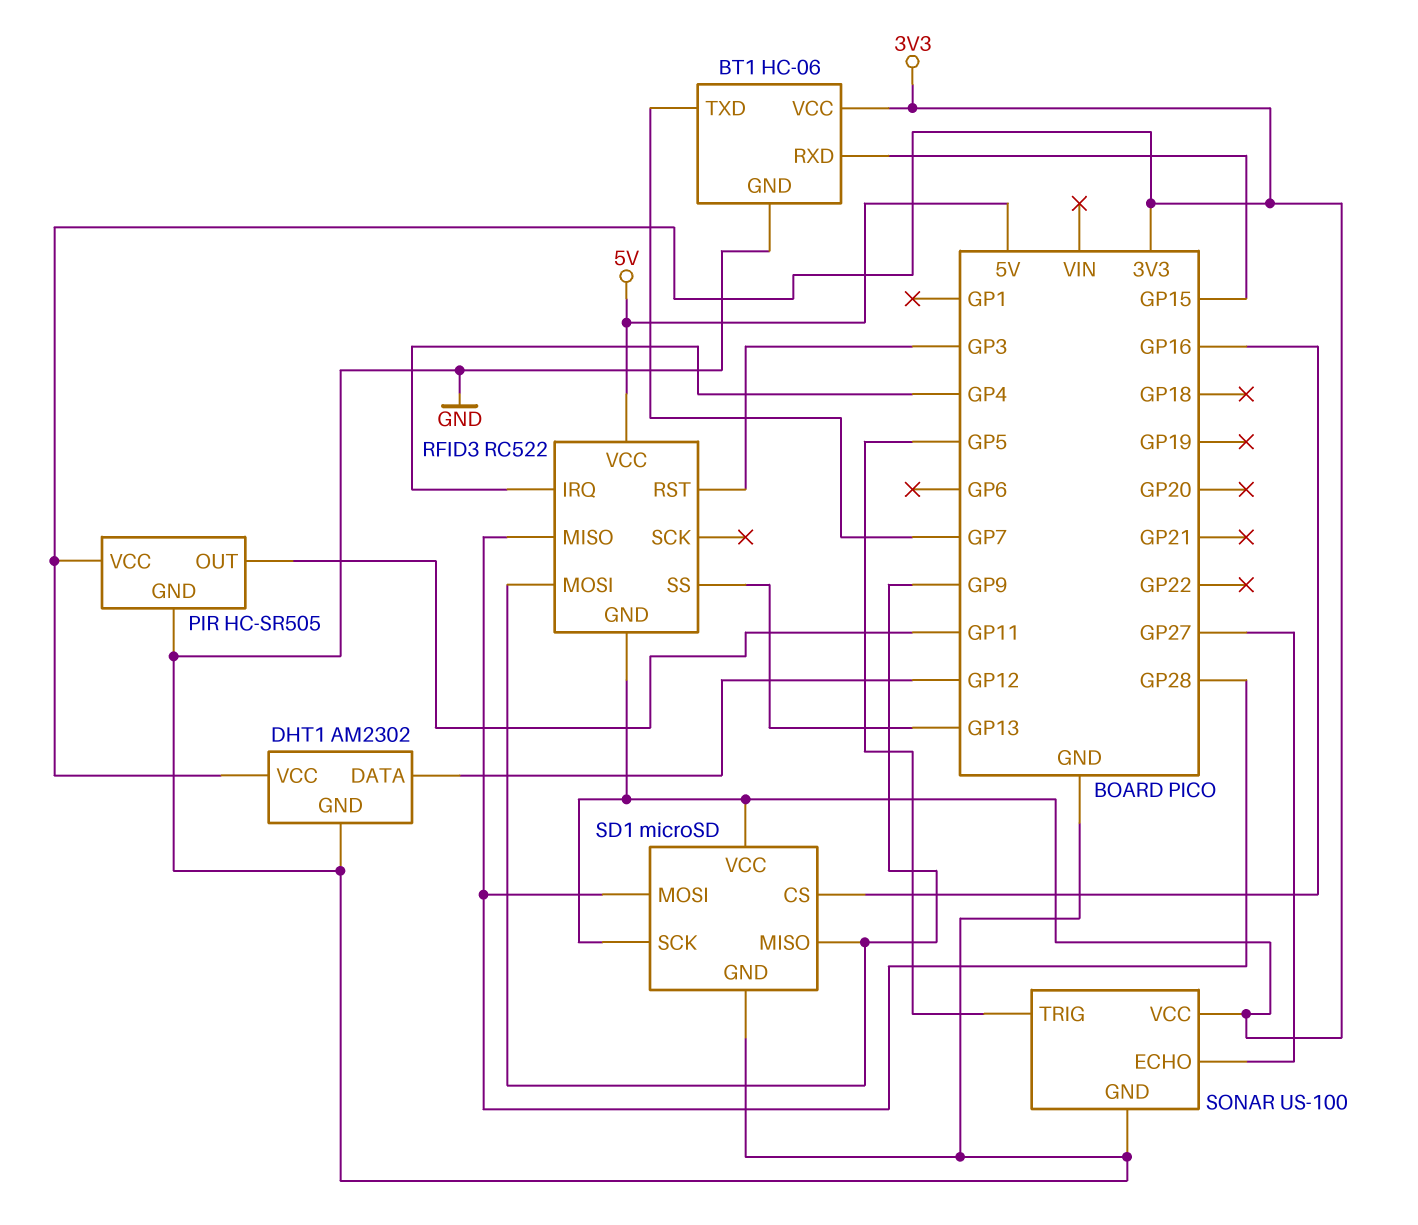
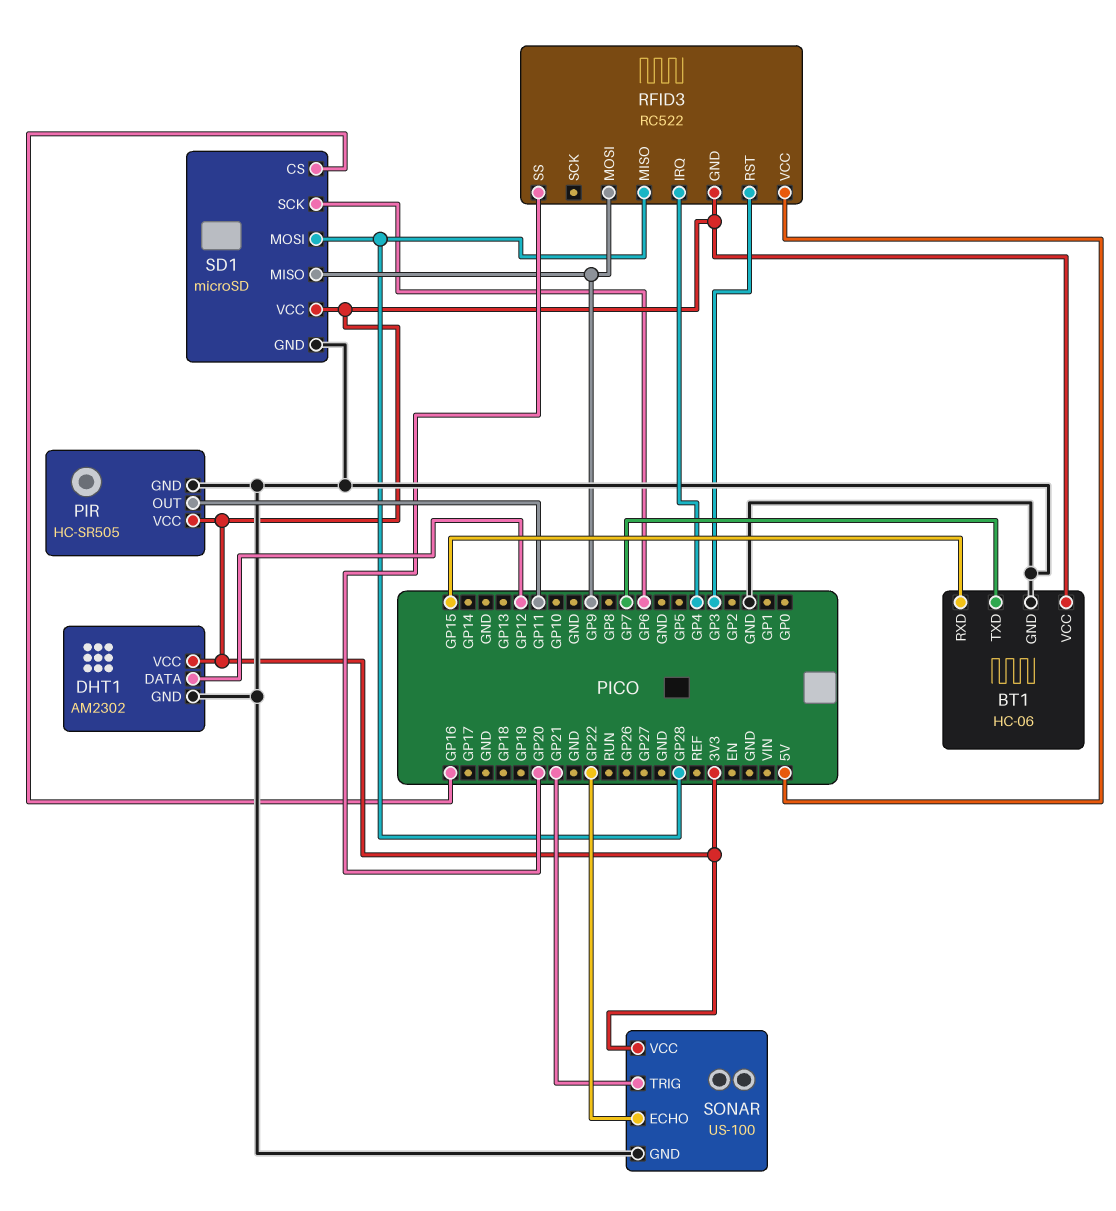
RFID3 pin SS: GP13 -> GP20
SD1 pin SCK: 3V3 -> GP6
SONAR pin ECHO: GP27 -> GP22
SONAR pin TRIG: GP5 -> GP21

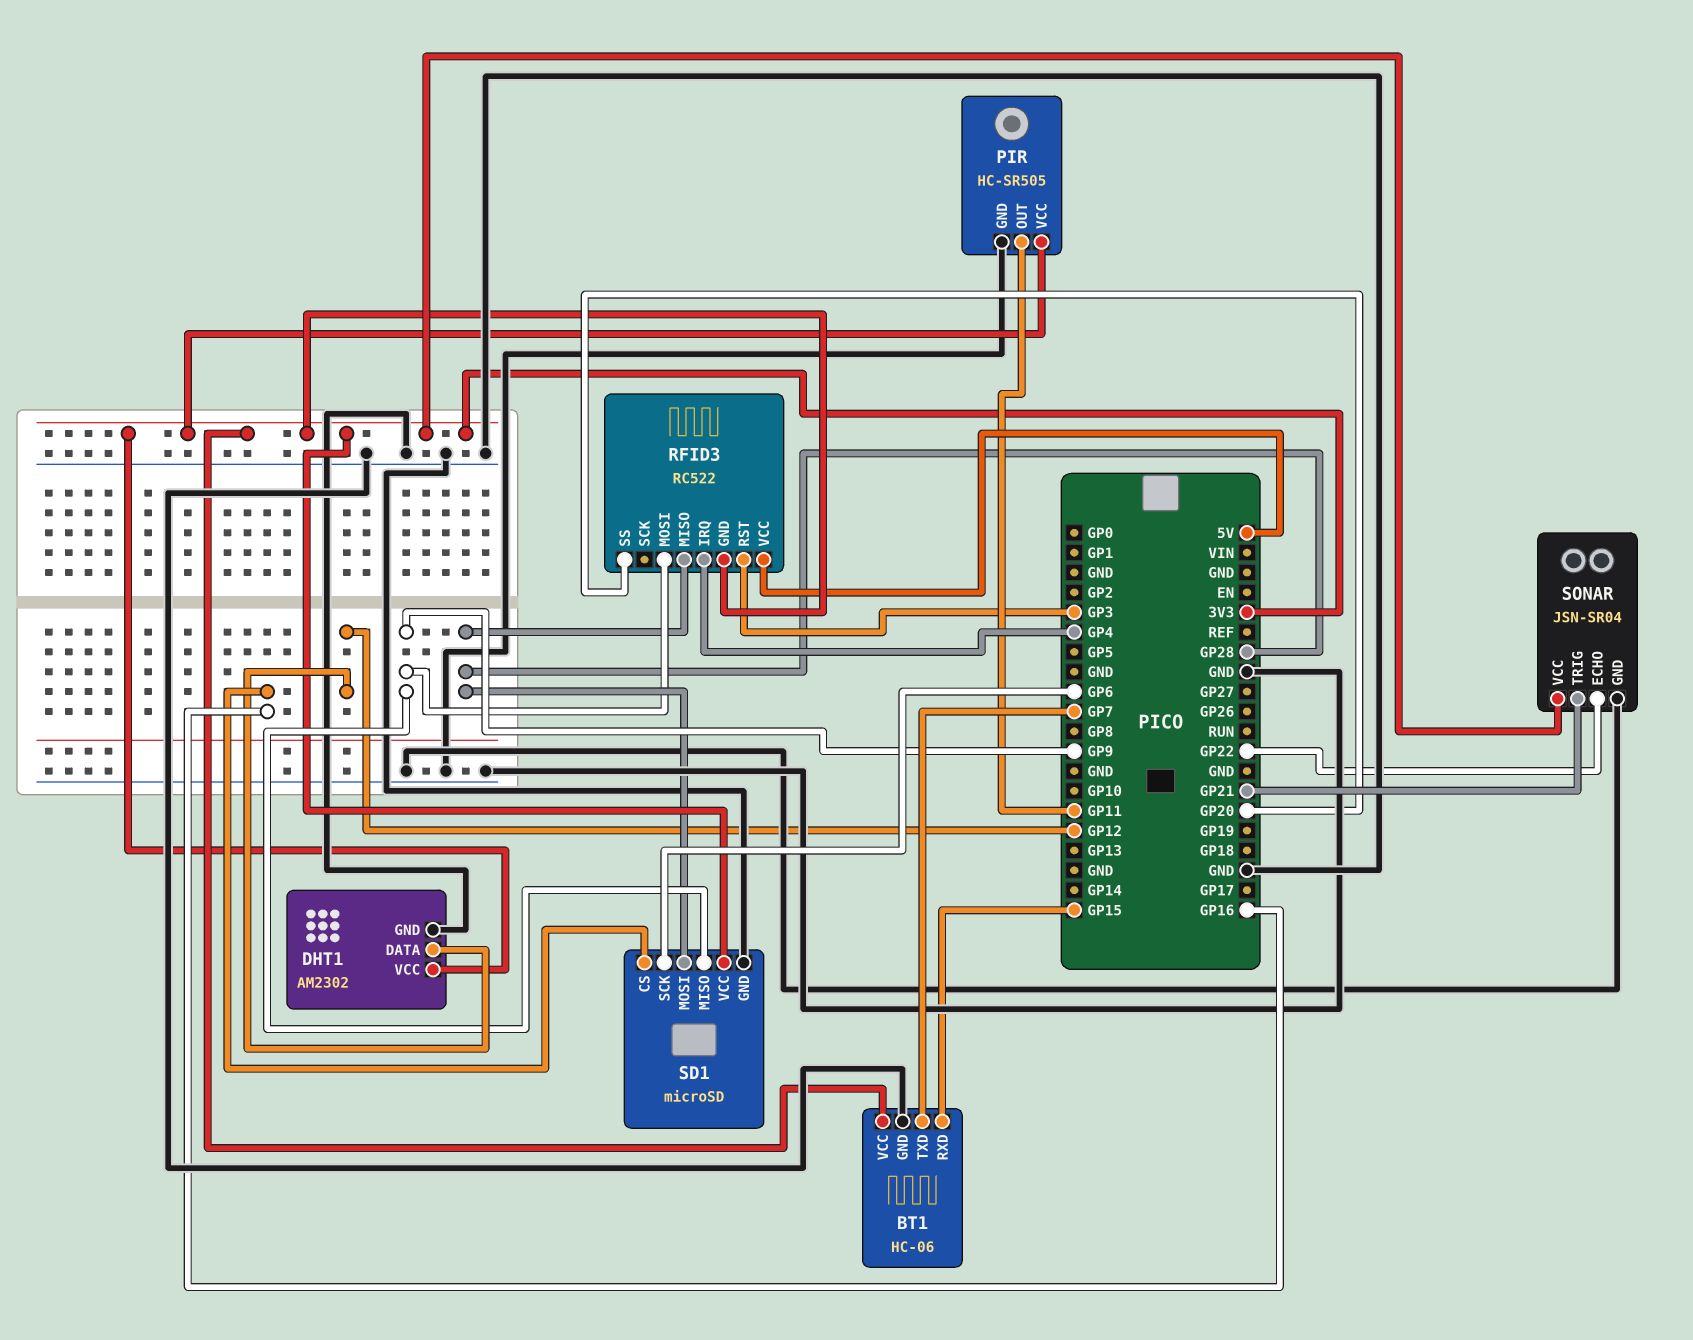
SONAR: US-100 -> JSN-SR04

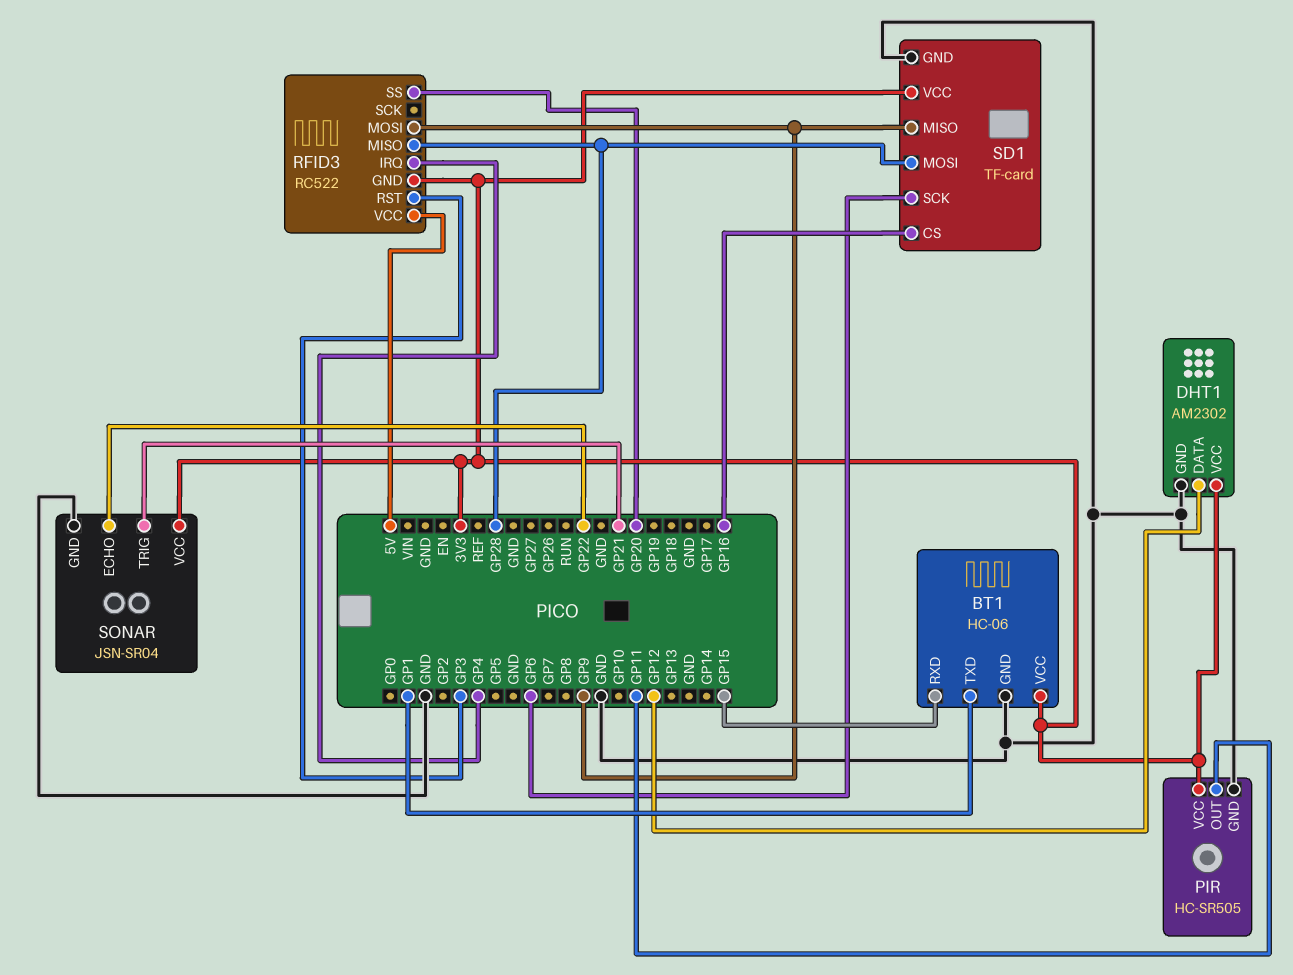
BT1 pin TXD: GP7 -> GP1
SD1: microSD -> TF-card

